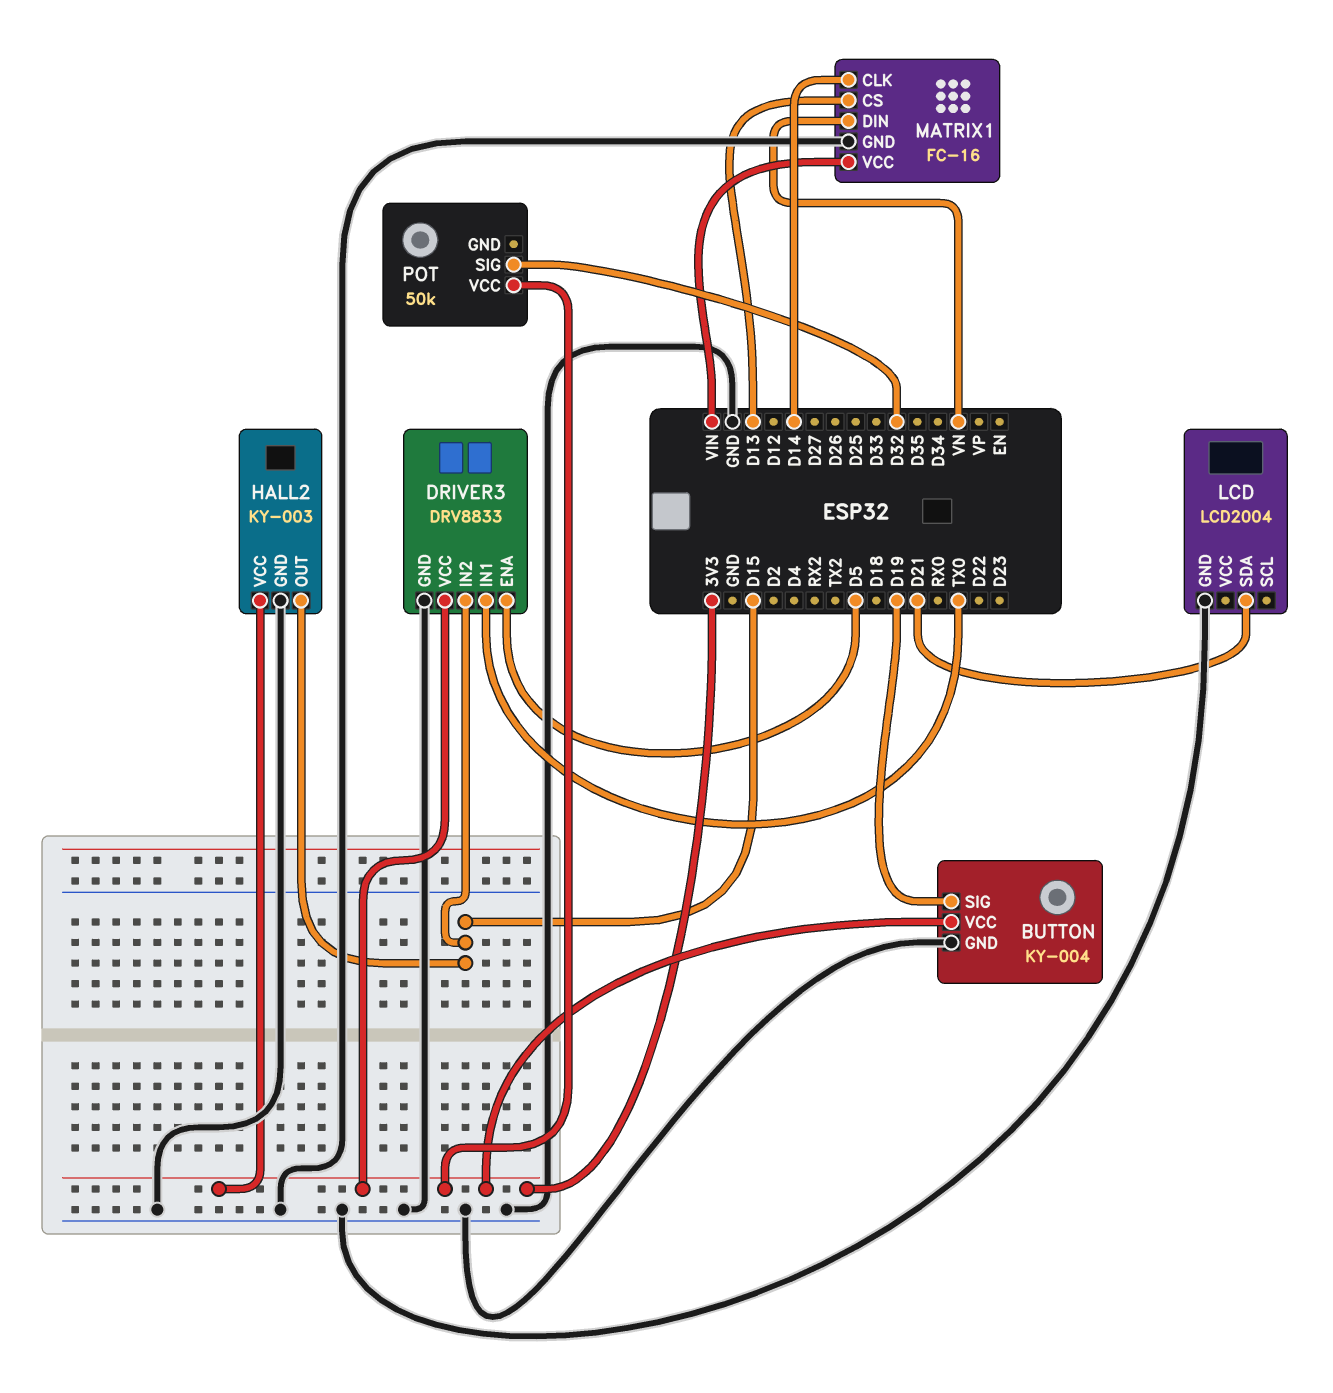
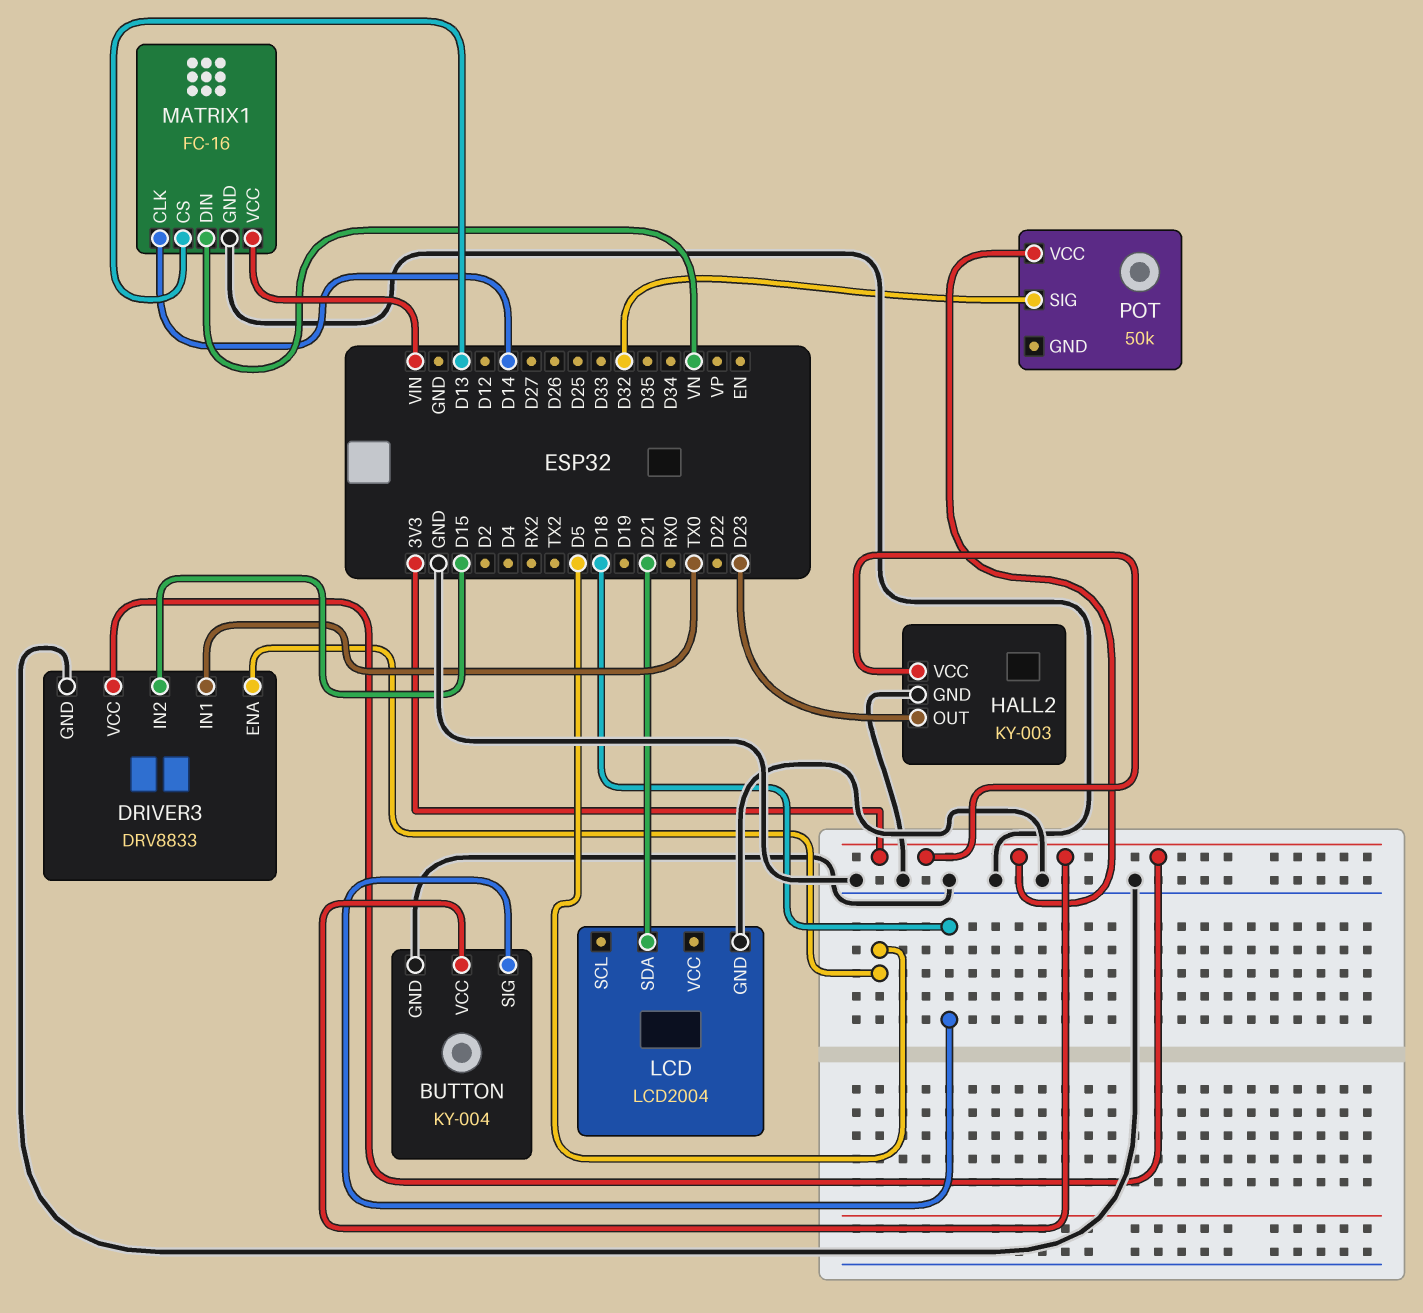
BUTTON pin SIG: D19 -> D18
HALL2 pin OUT: D15 -> D23

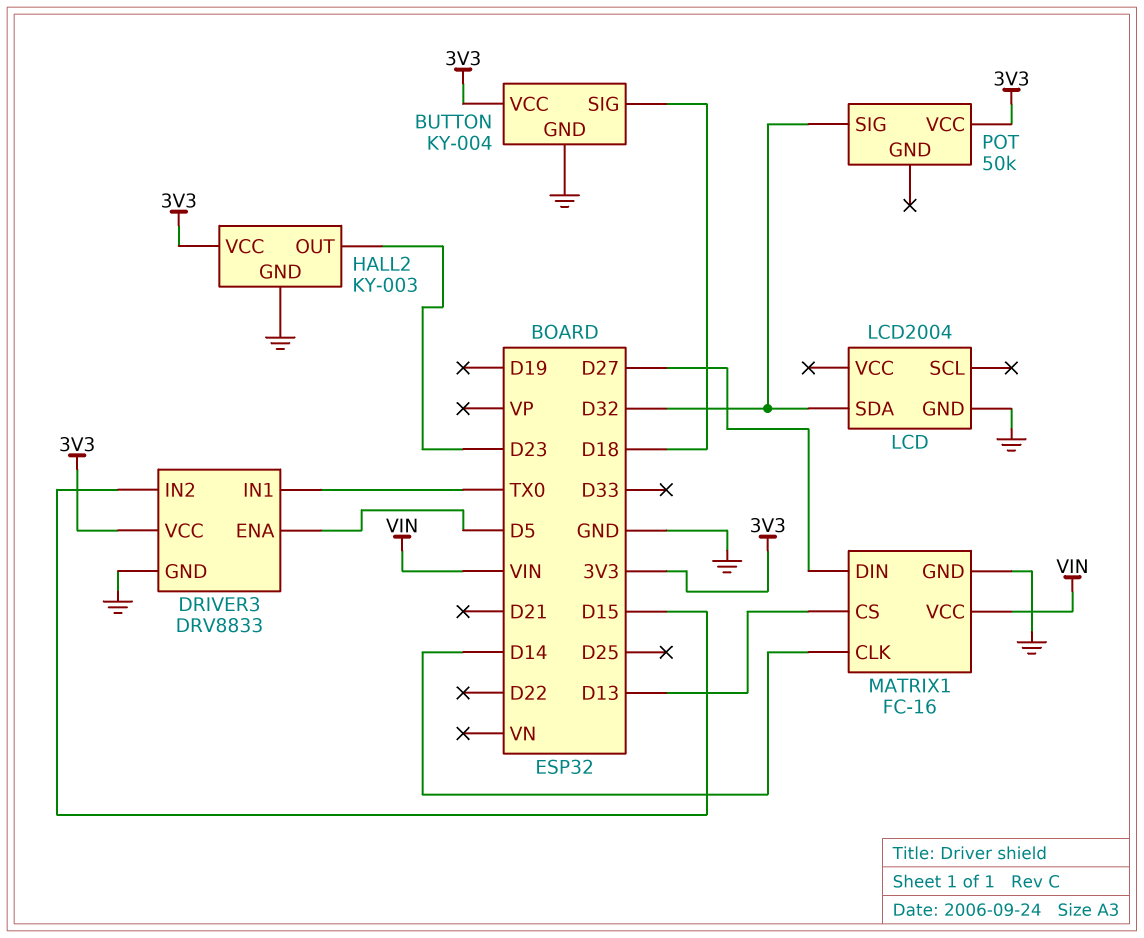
LCD pin SDA: D21 -> D32
MATRIX1 pin DIN: VN -> D27

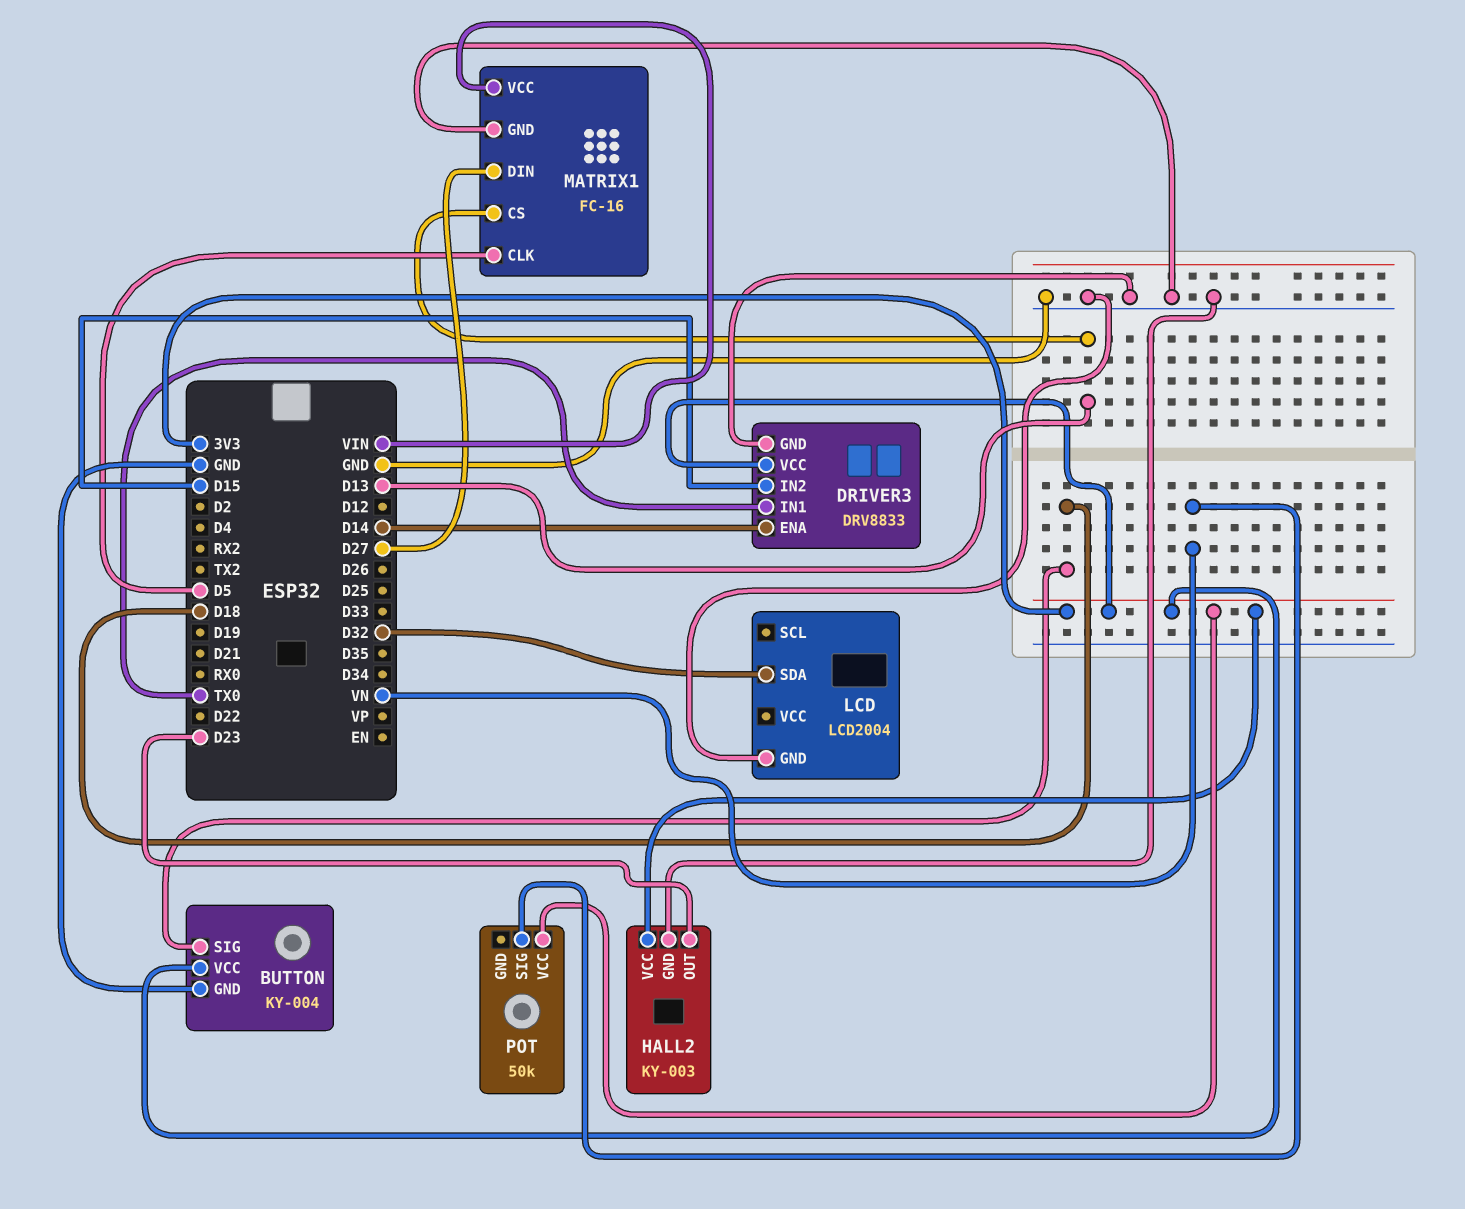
DRIVER3 pin ENA: D5 -> D14
MATRIX1 pin CLK: D14 -> D5
POT pin SIG: D32 -> VN

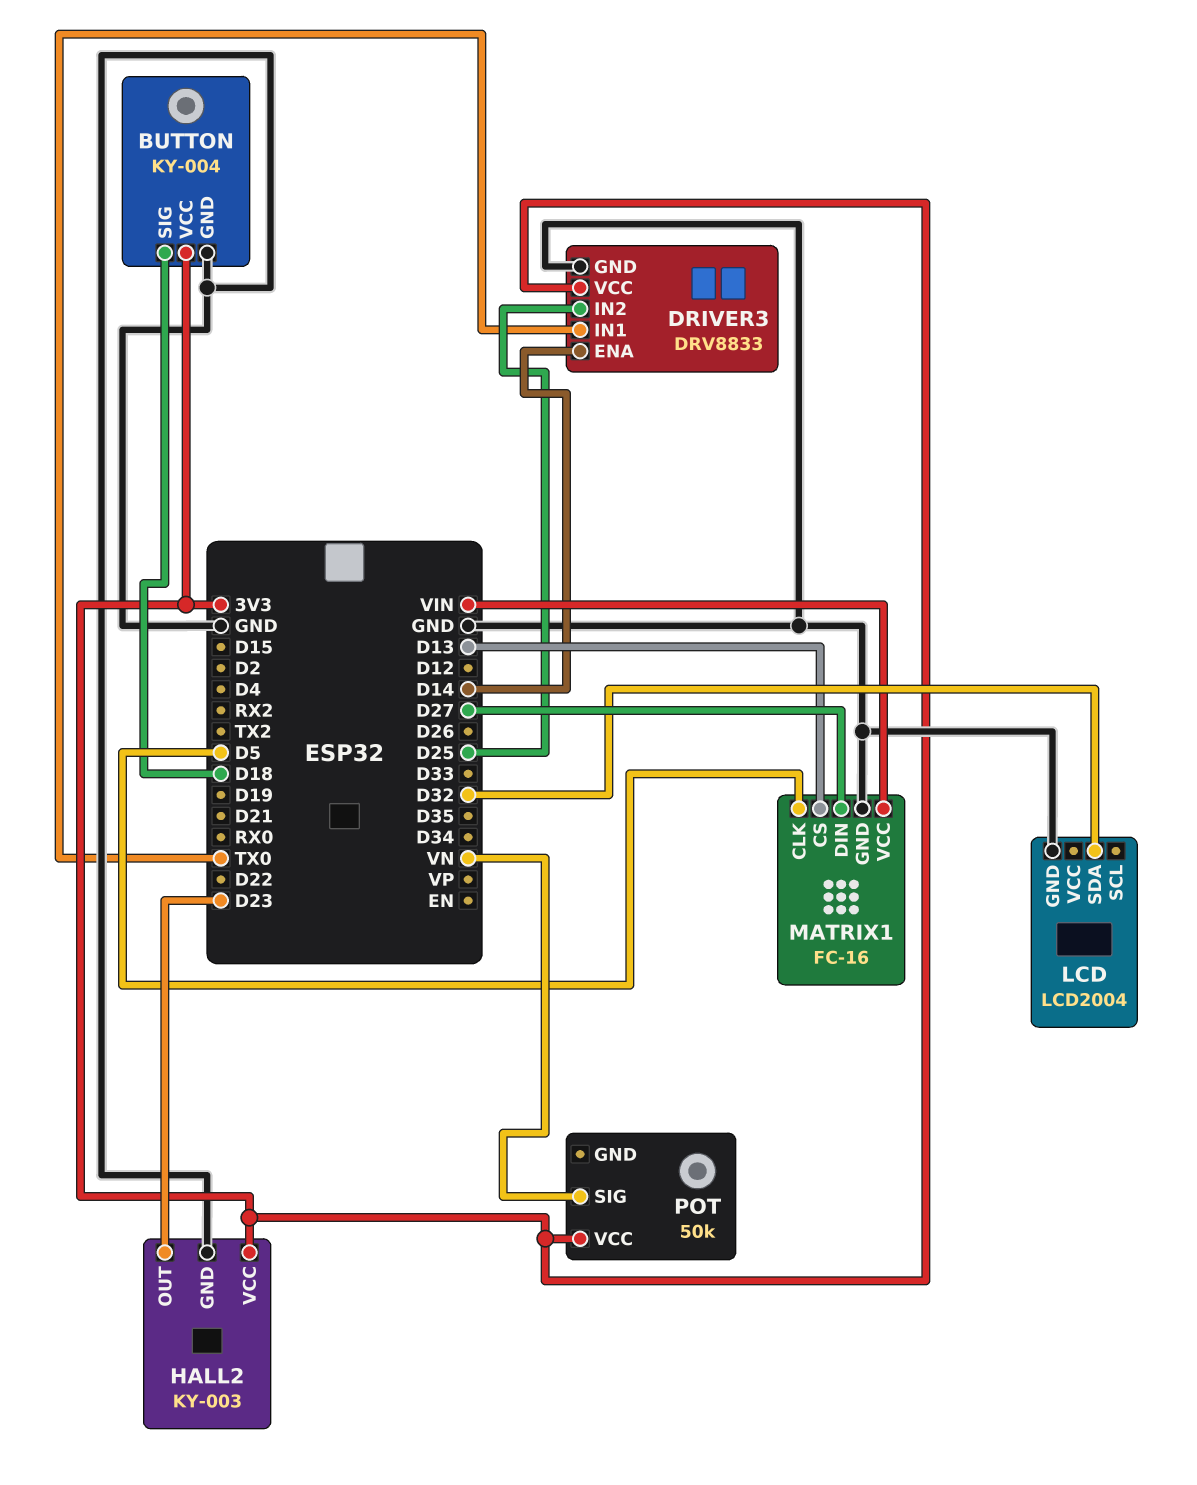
DRIVER3 pin IN2: D15 -> D25

